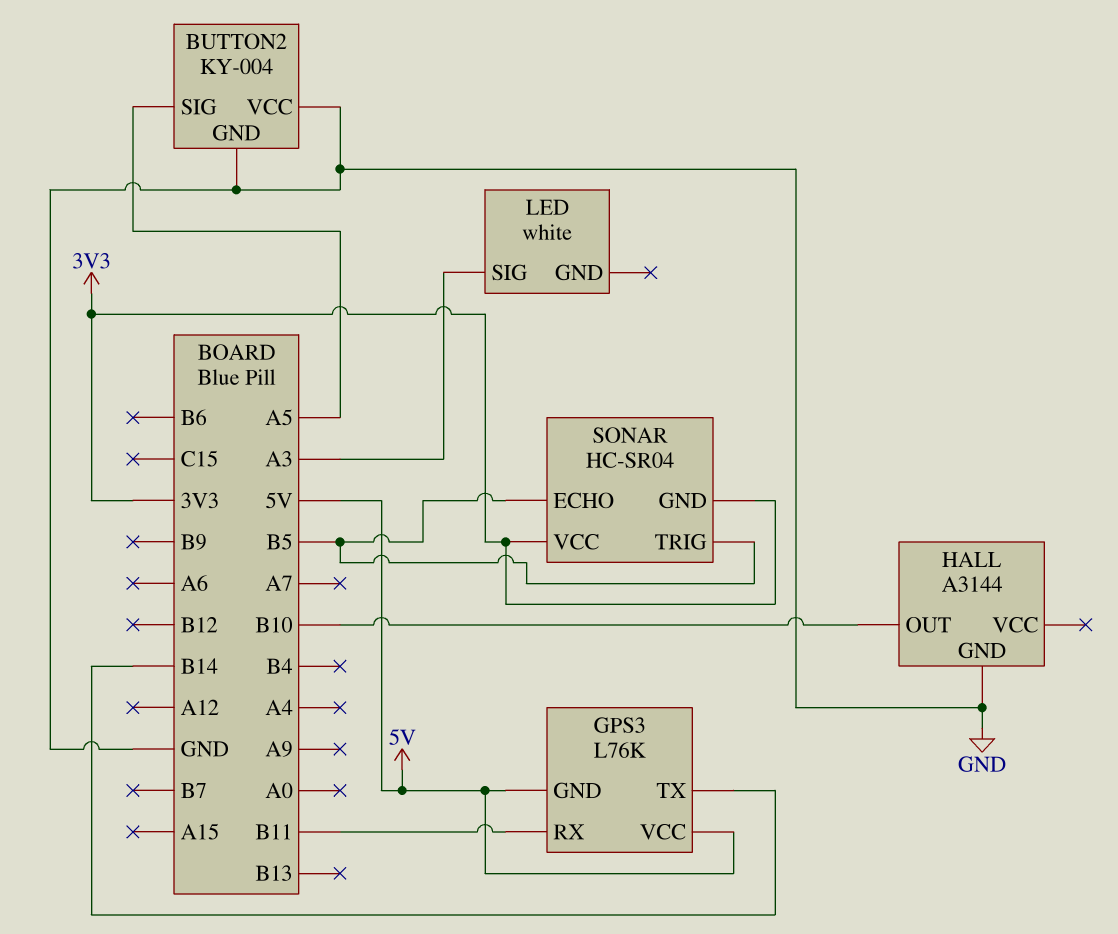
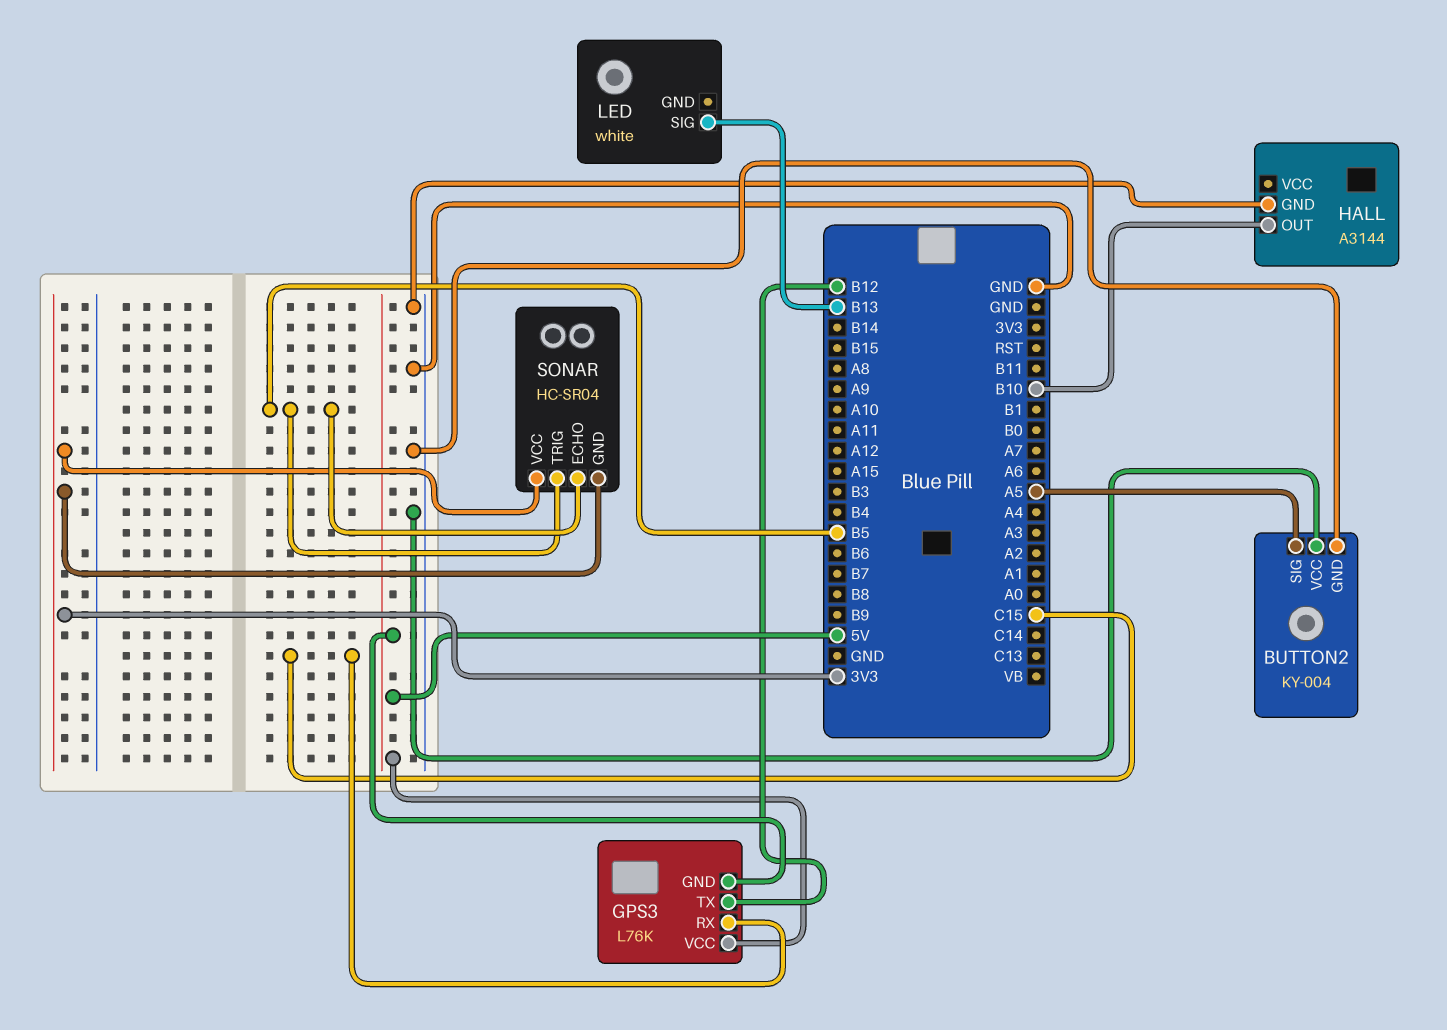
GPS3 pin RX: B11 -> C15
GPS3 pin TX: B14 -> B12
LED pin SIG: A3 -> B13

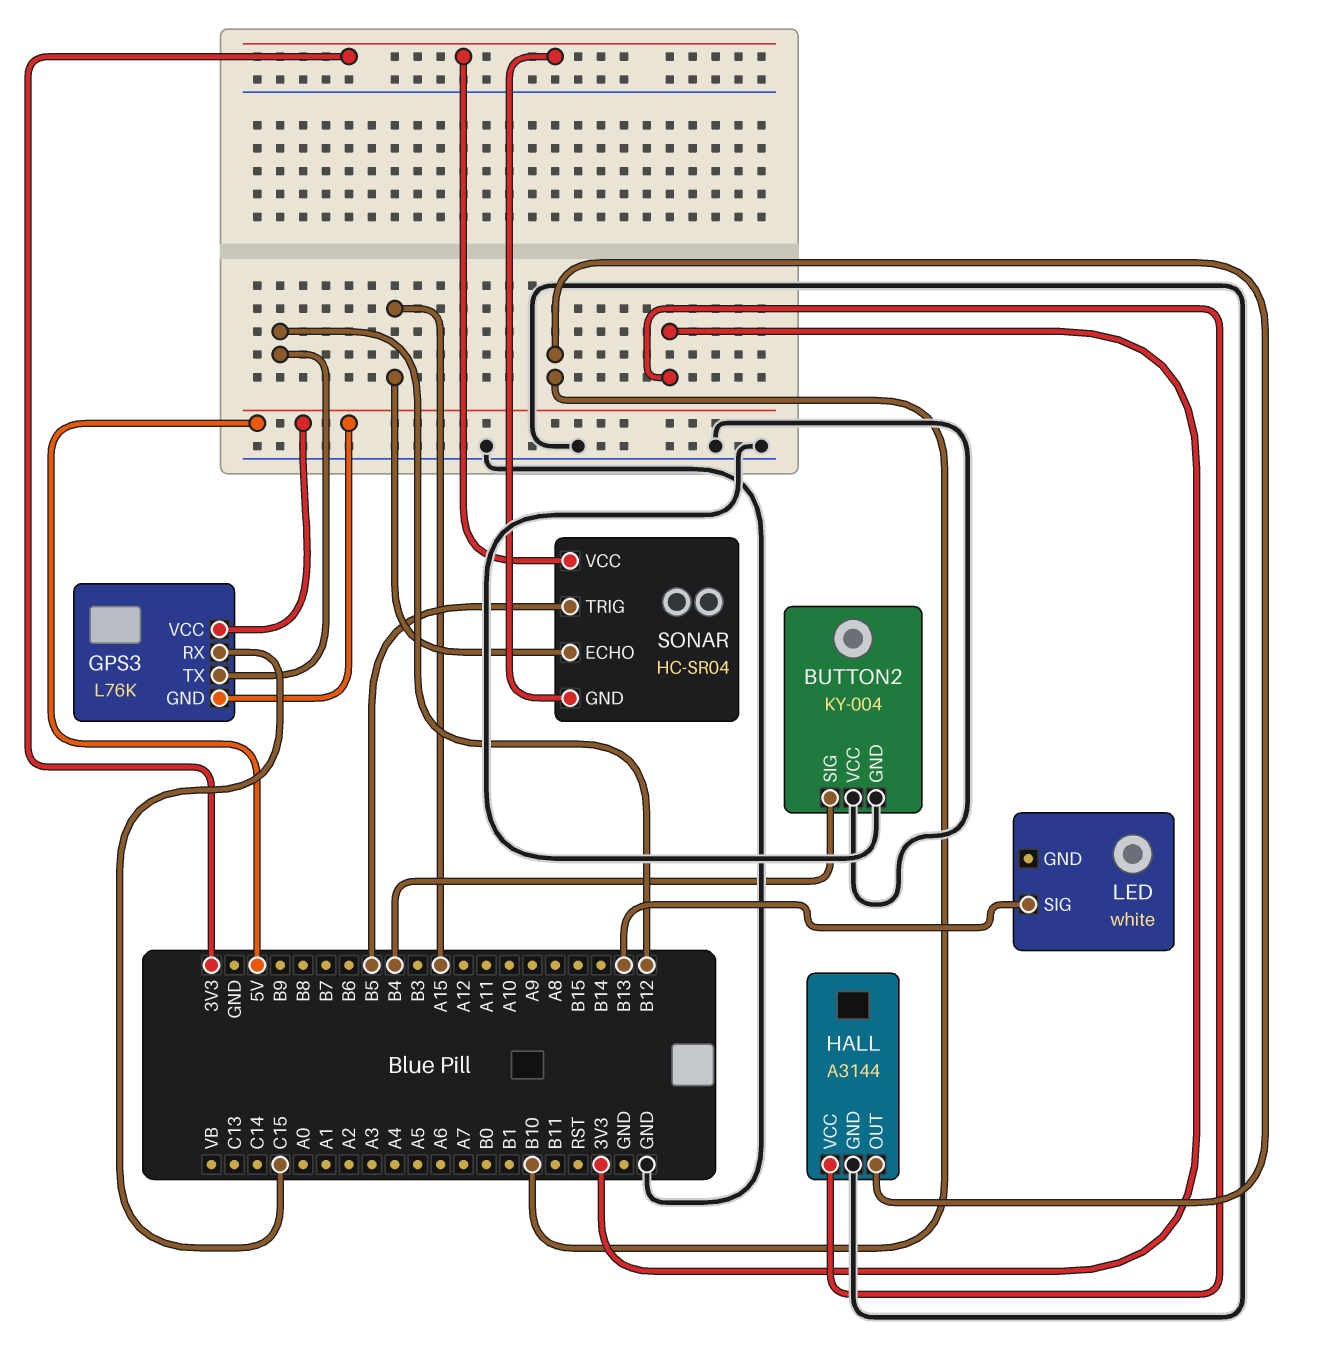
BUTTON2 pin SIG: A5 -> B4
HALL pin VCC: none -> 3V3
SONAR pin ECHO: B5 -> A15

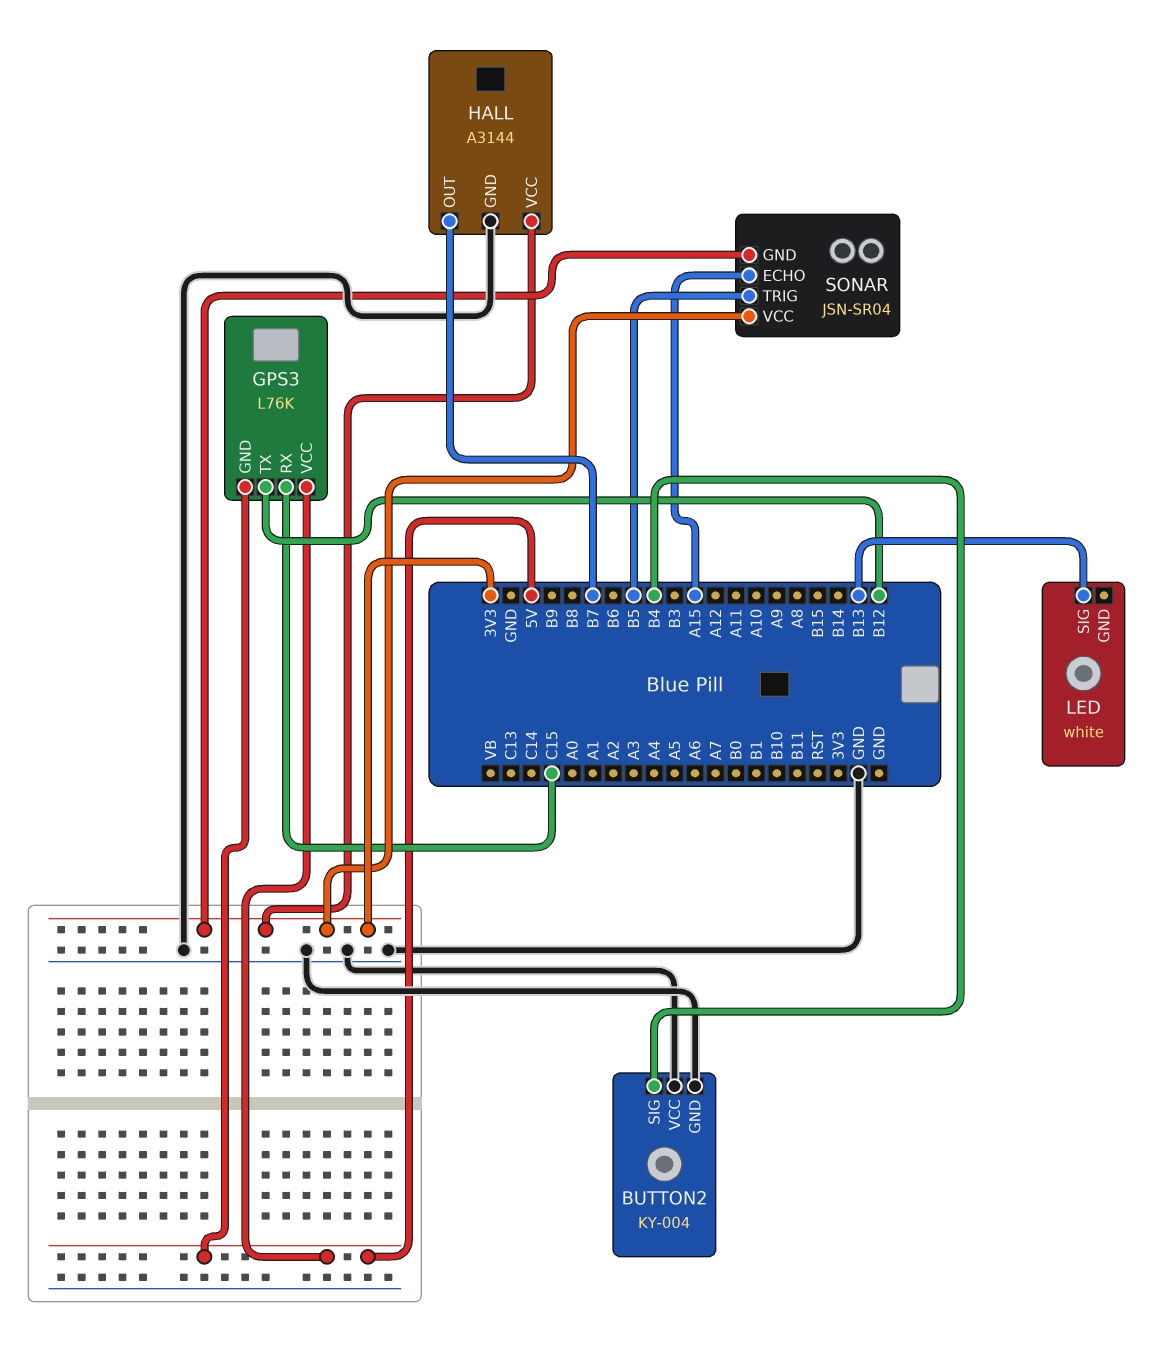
HALL pin OUT: B10 -> B7
SONAR: HC-SR04 -> JSN-SR04

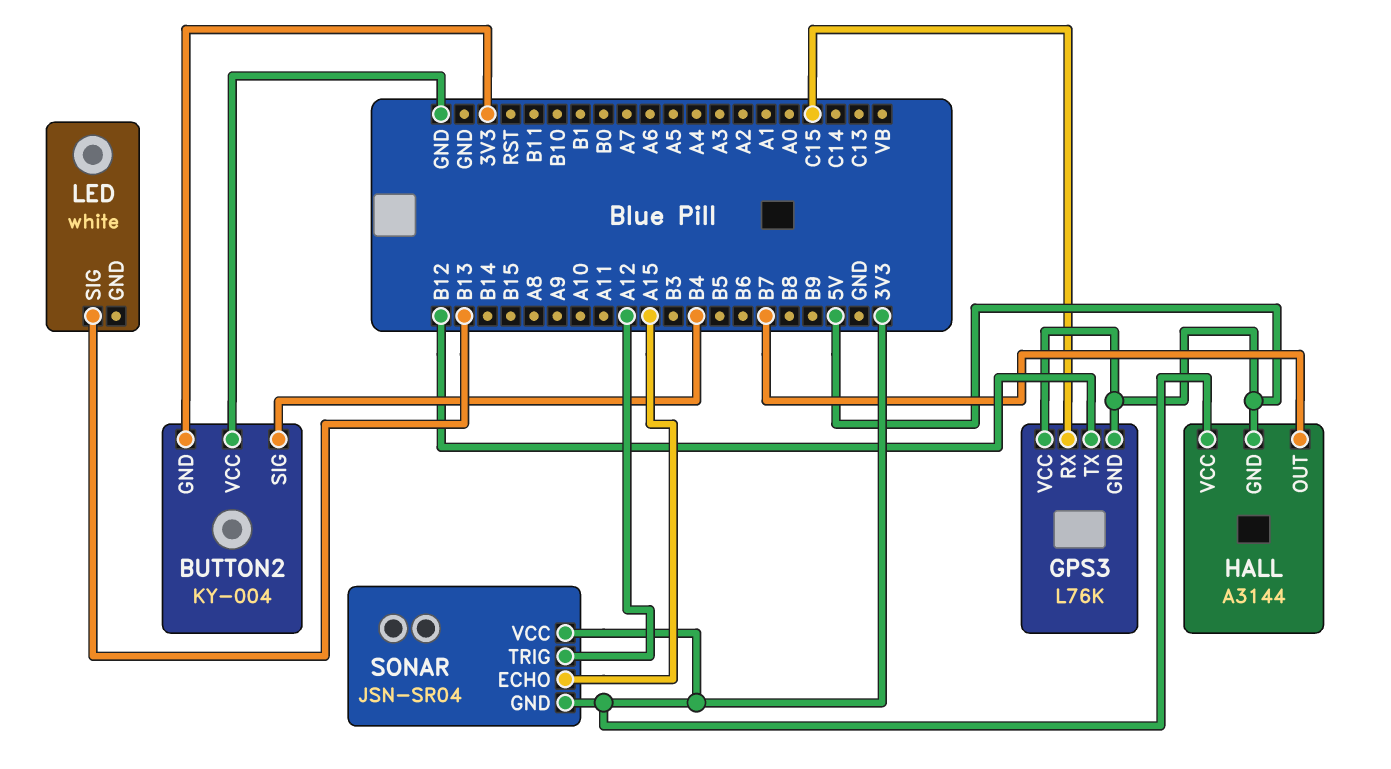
BUTTON2 pin GND: GND -> 3V3
HALL pin GND: GND -> 5V
SONAR pin TRIG: B5 -> A12

